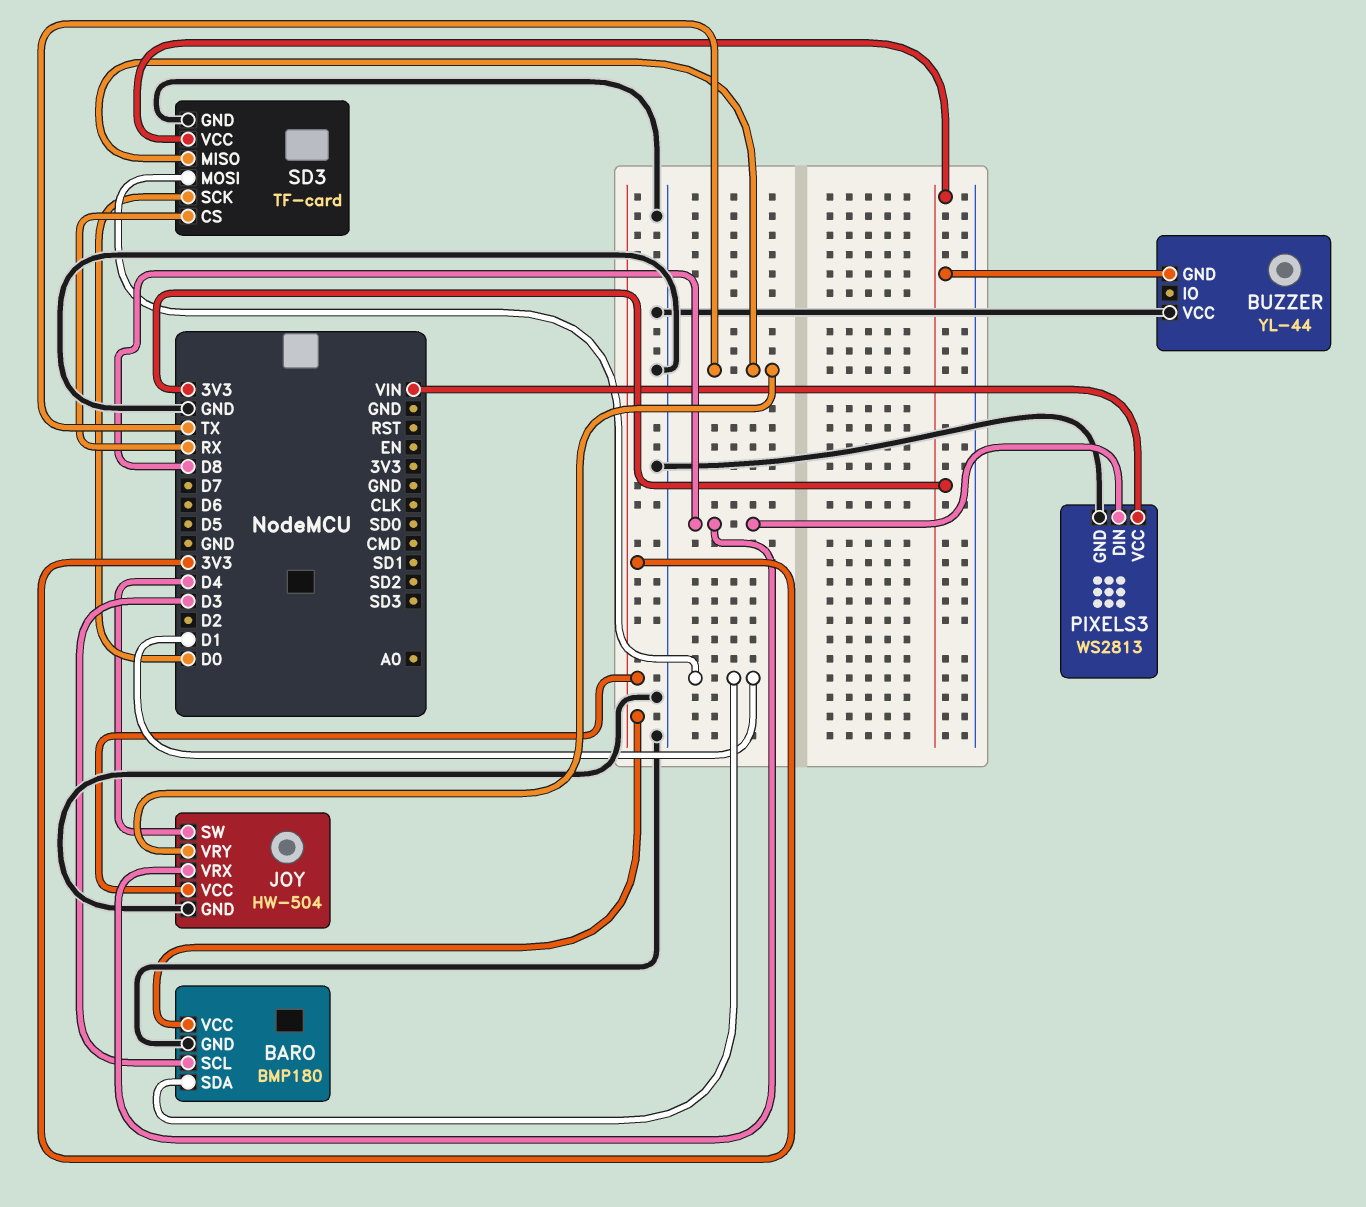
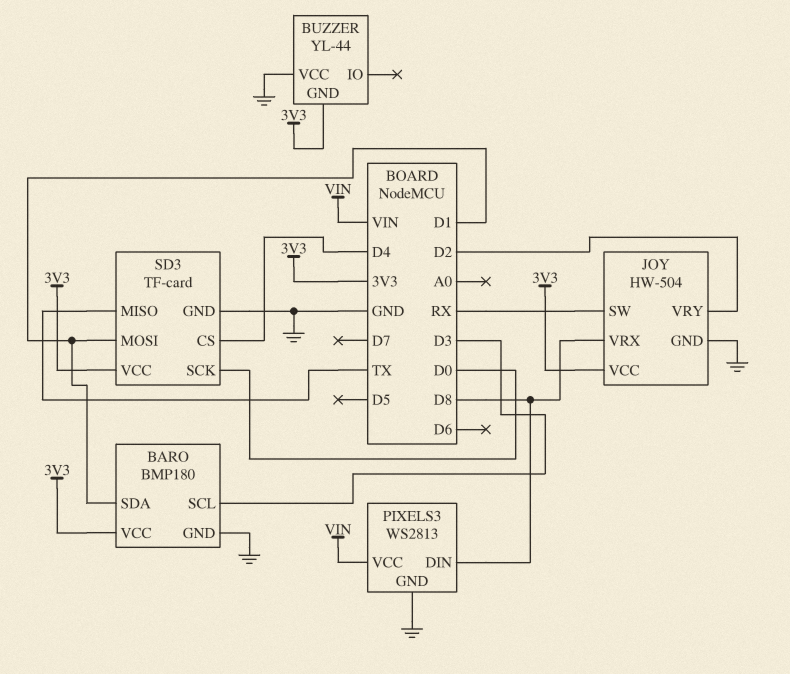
JOY pin SW: D4 -> RX
JOY pin VRY: TX -> D2
SD3 pin CS: RX -> D4

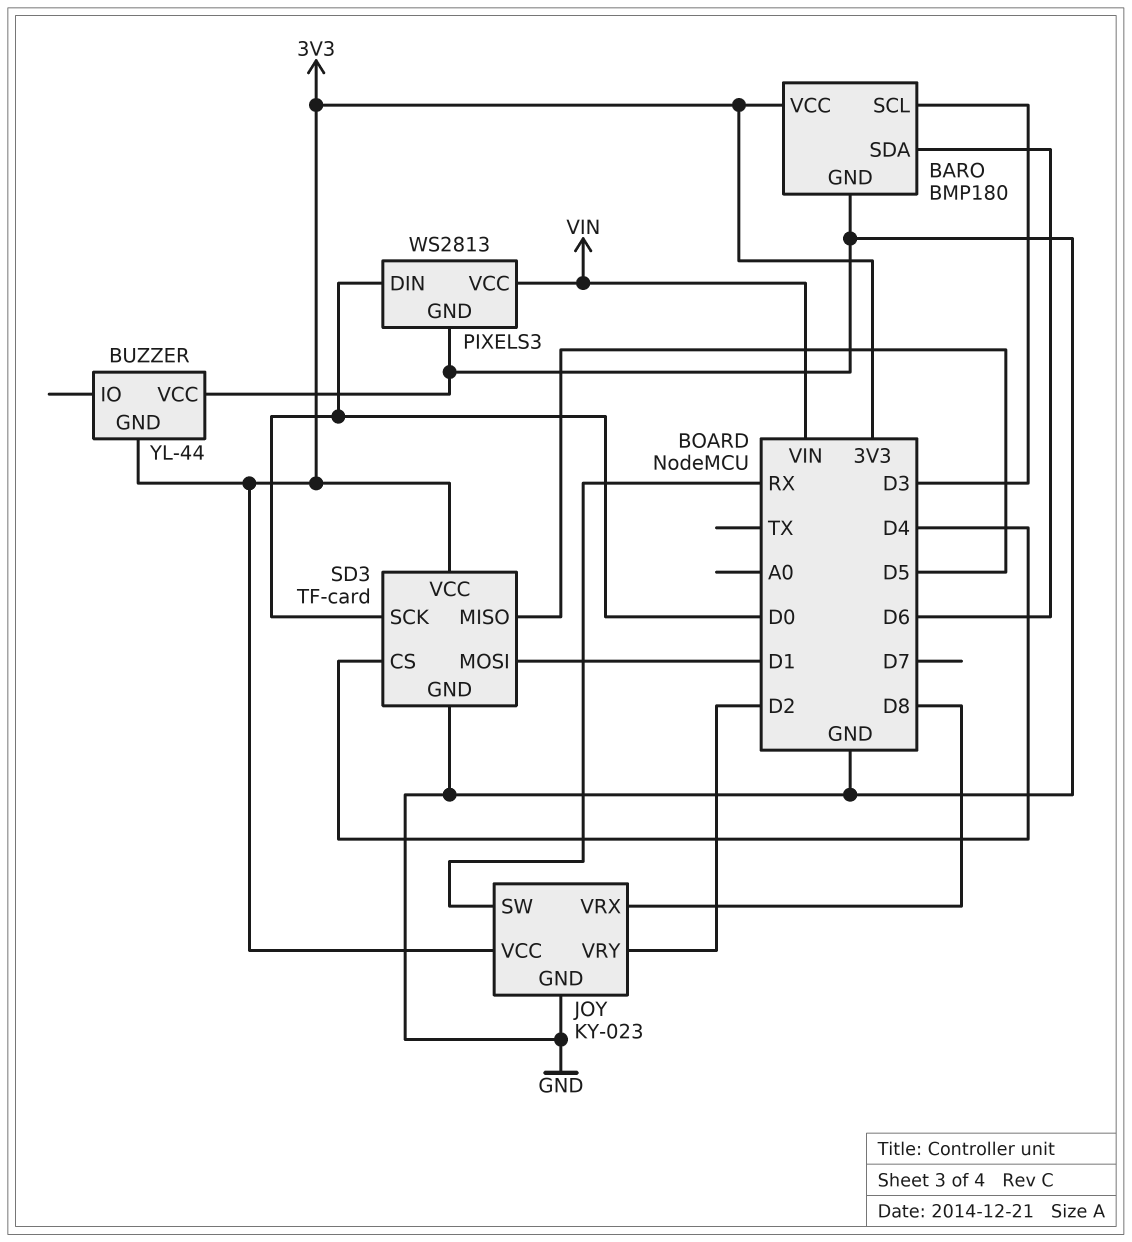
BARO pin SDA: D1 -> D6
JOY: HW-504 -> KY-023
PIXELS3 pin DIN: D8 -> D0
SD3 pin MISO: TX -> D5

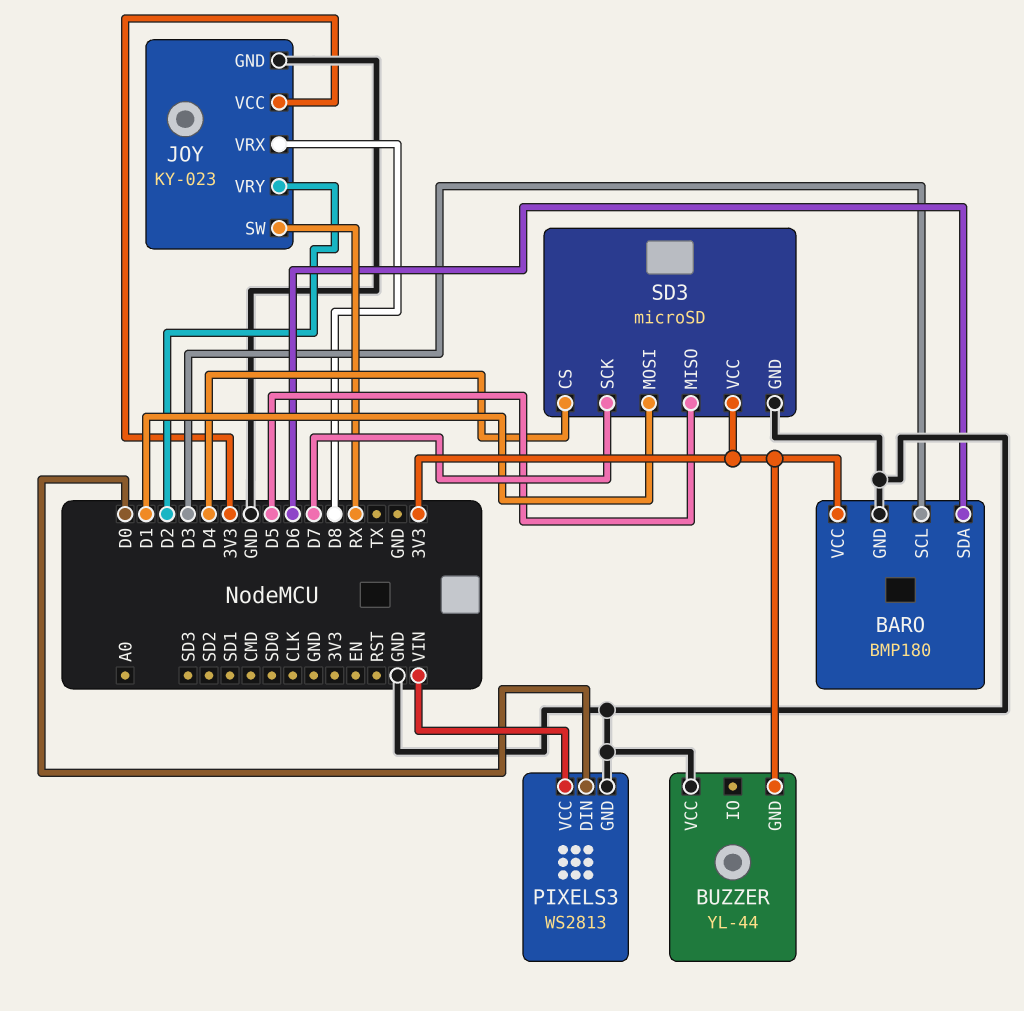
SD3: TF-card -> microSD
SD3 pin SCK: D0 -> D7

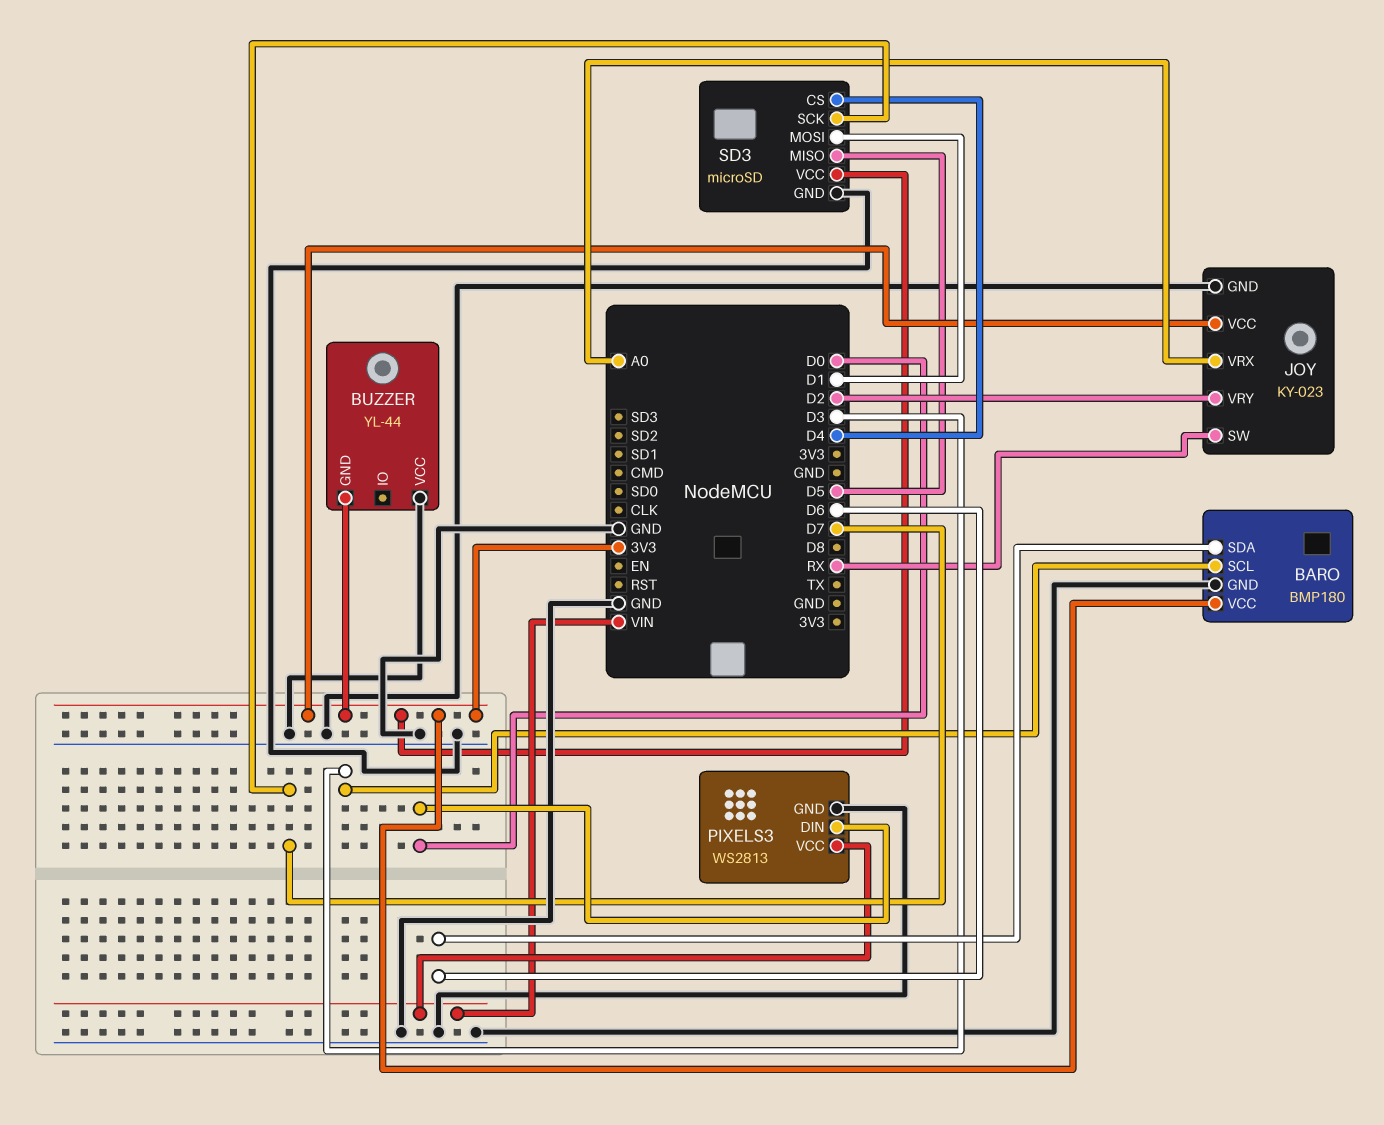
JOY pin VRX: D8 -> A0

